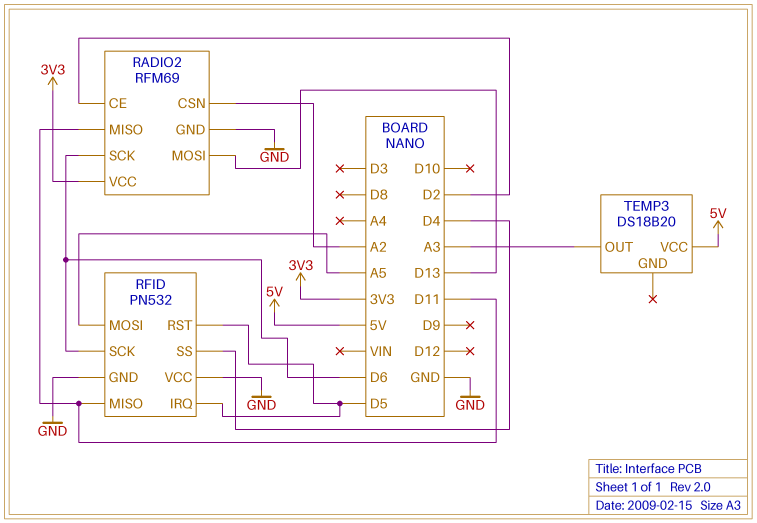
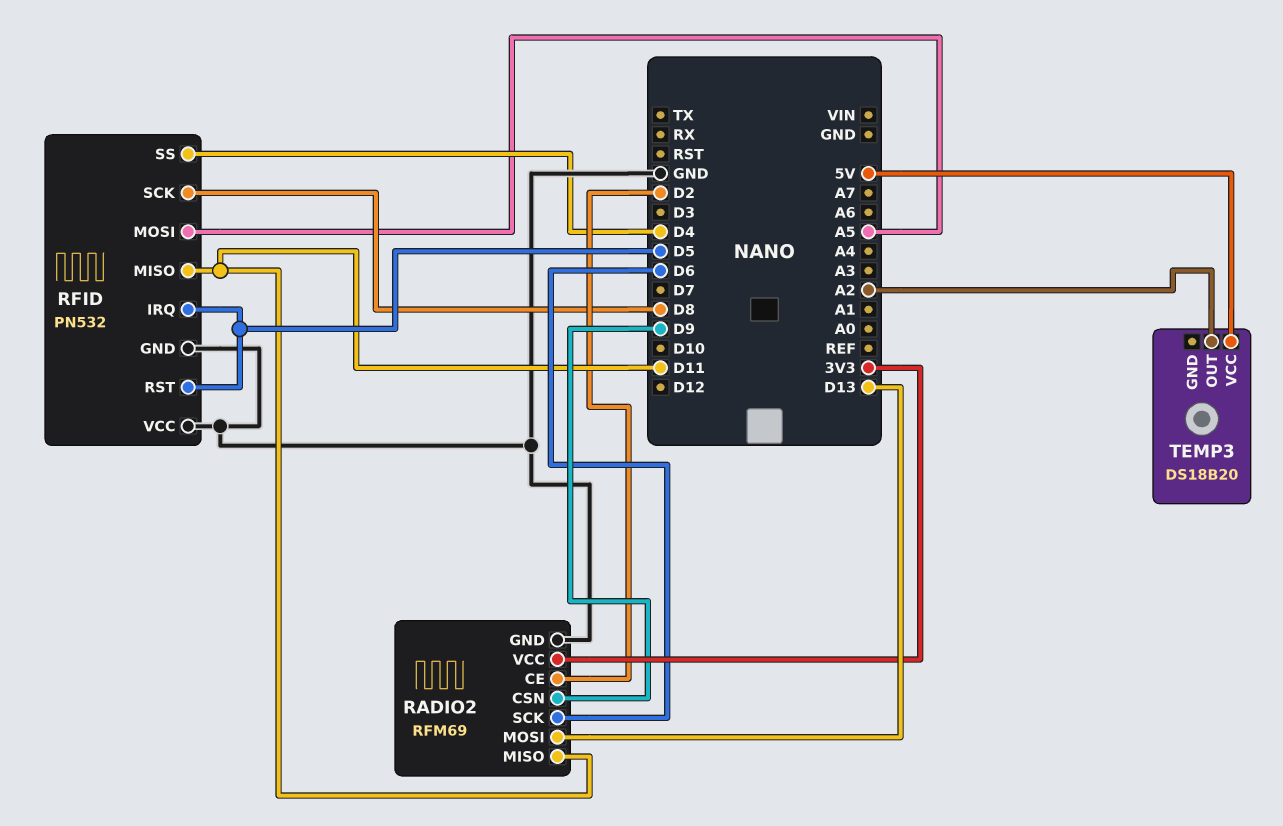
RADIO2 pin CSN: A2 -> D9
RFID pin SCK: D6 -> D8
TEMP3 pin OUT: A3 -> A2

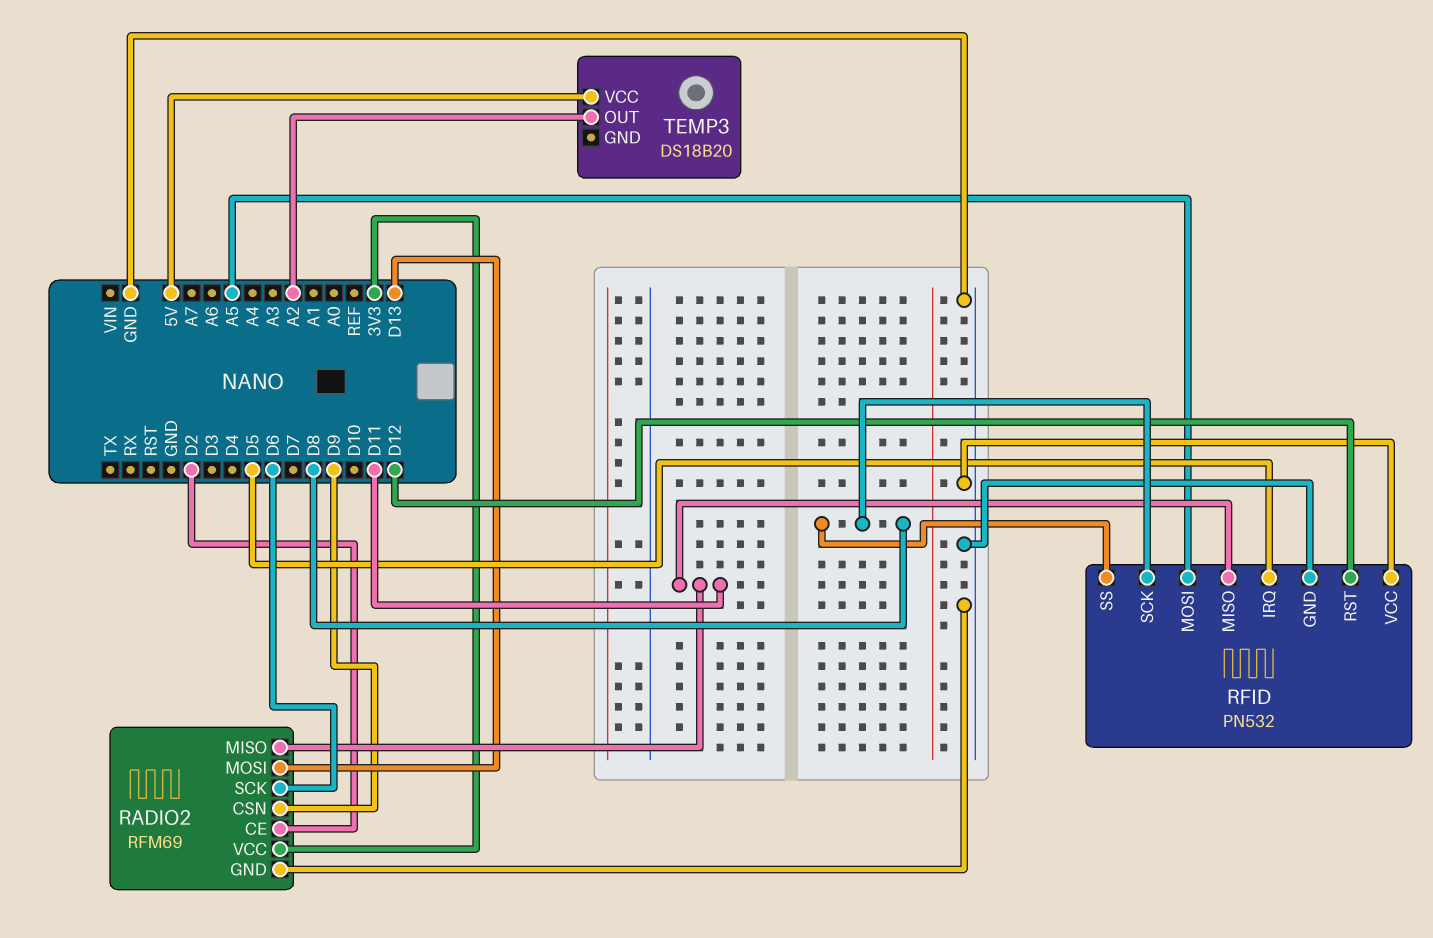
RFID pin RST: D5 -> D12
RFID pin SS: D4 -> D8

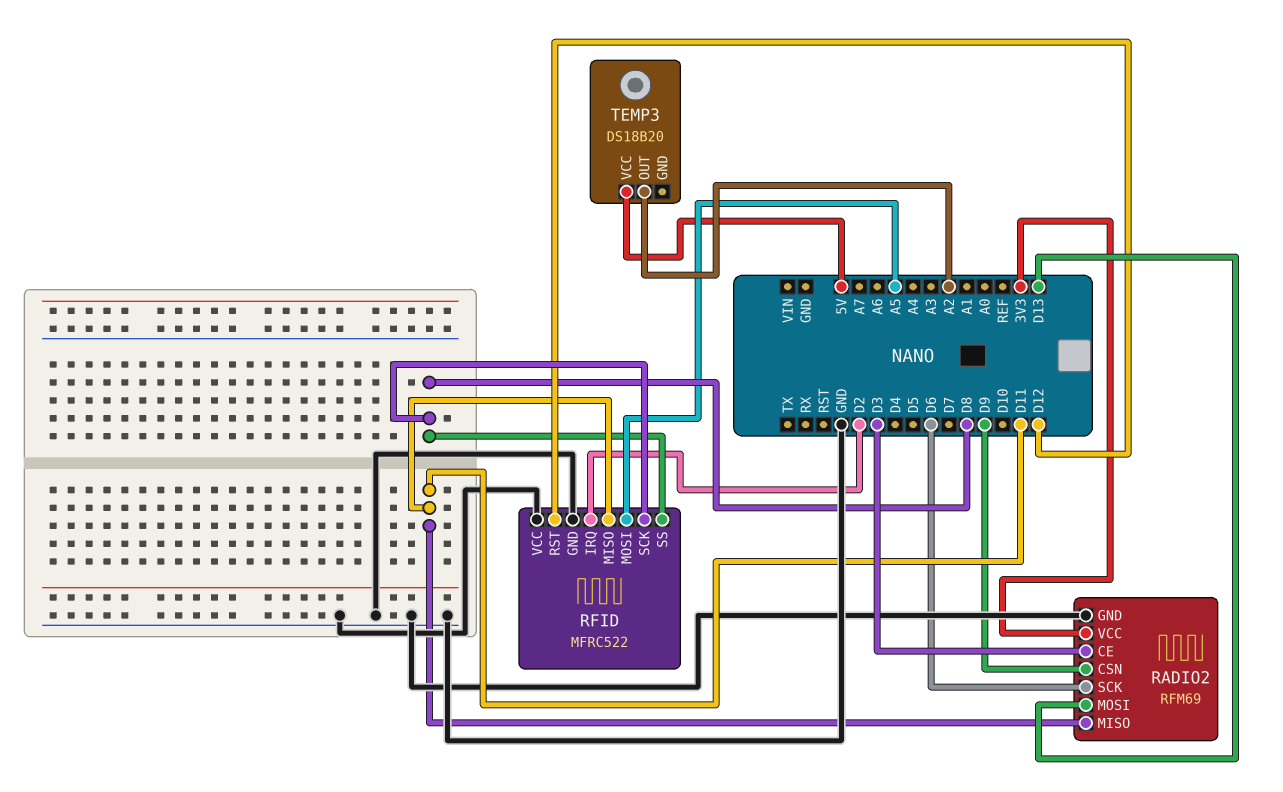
RADIO2 pin CE: D2 -> D3
RFID: PN532 -> MFRC522
RFID pin IRQ: D5 -> D2

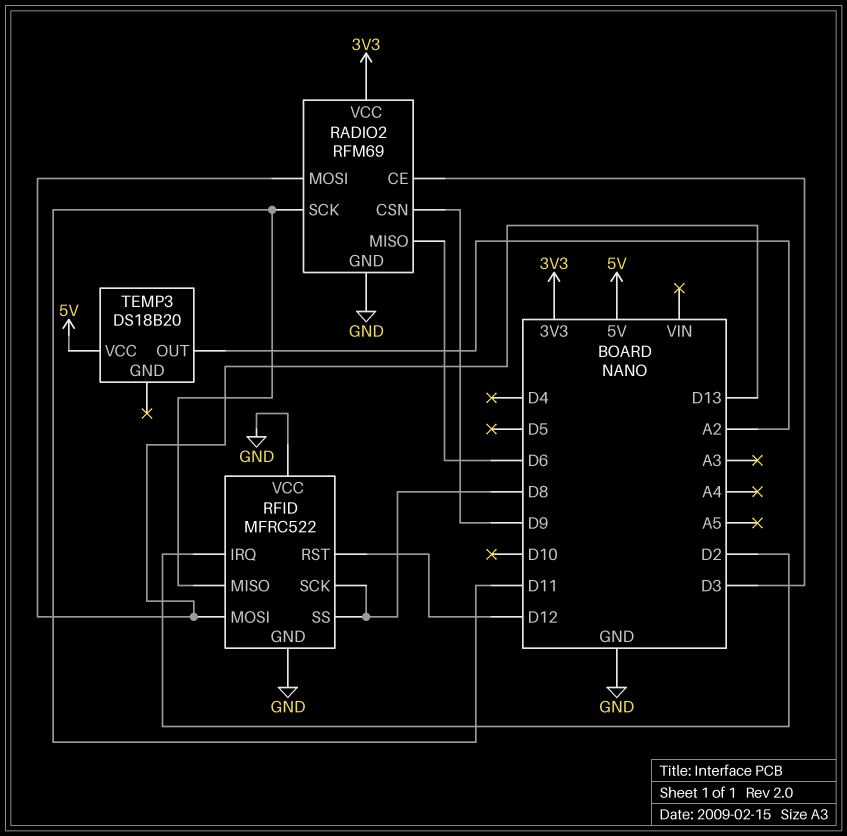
RADIO2 pin MISO: D11 -> D6
RADIO2 pin SCK: D6 -> D11
RFID pin MOSI: A5 -> D13

